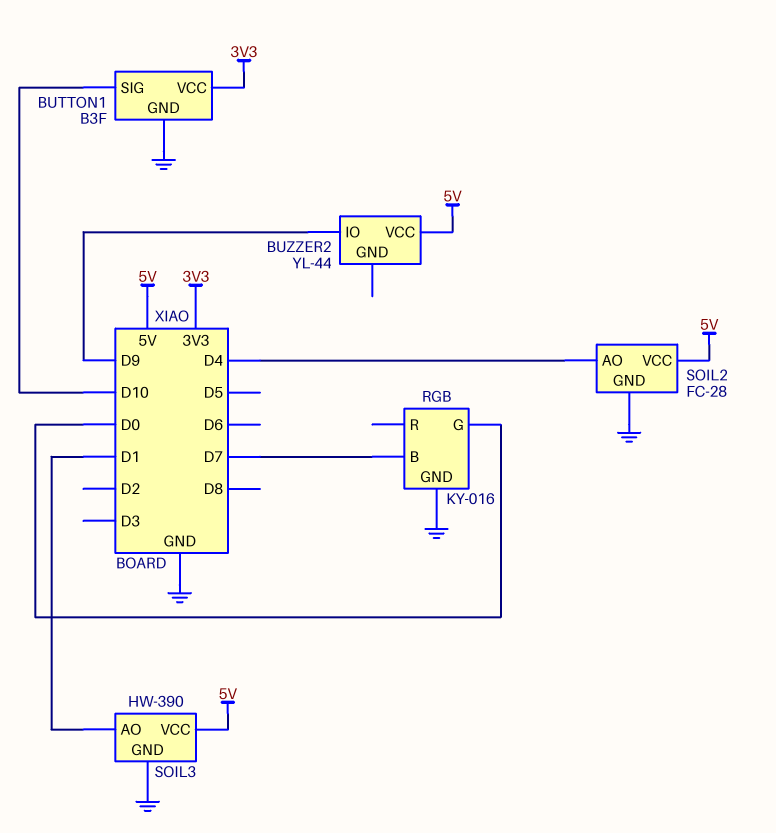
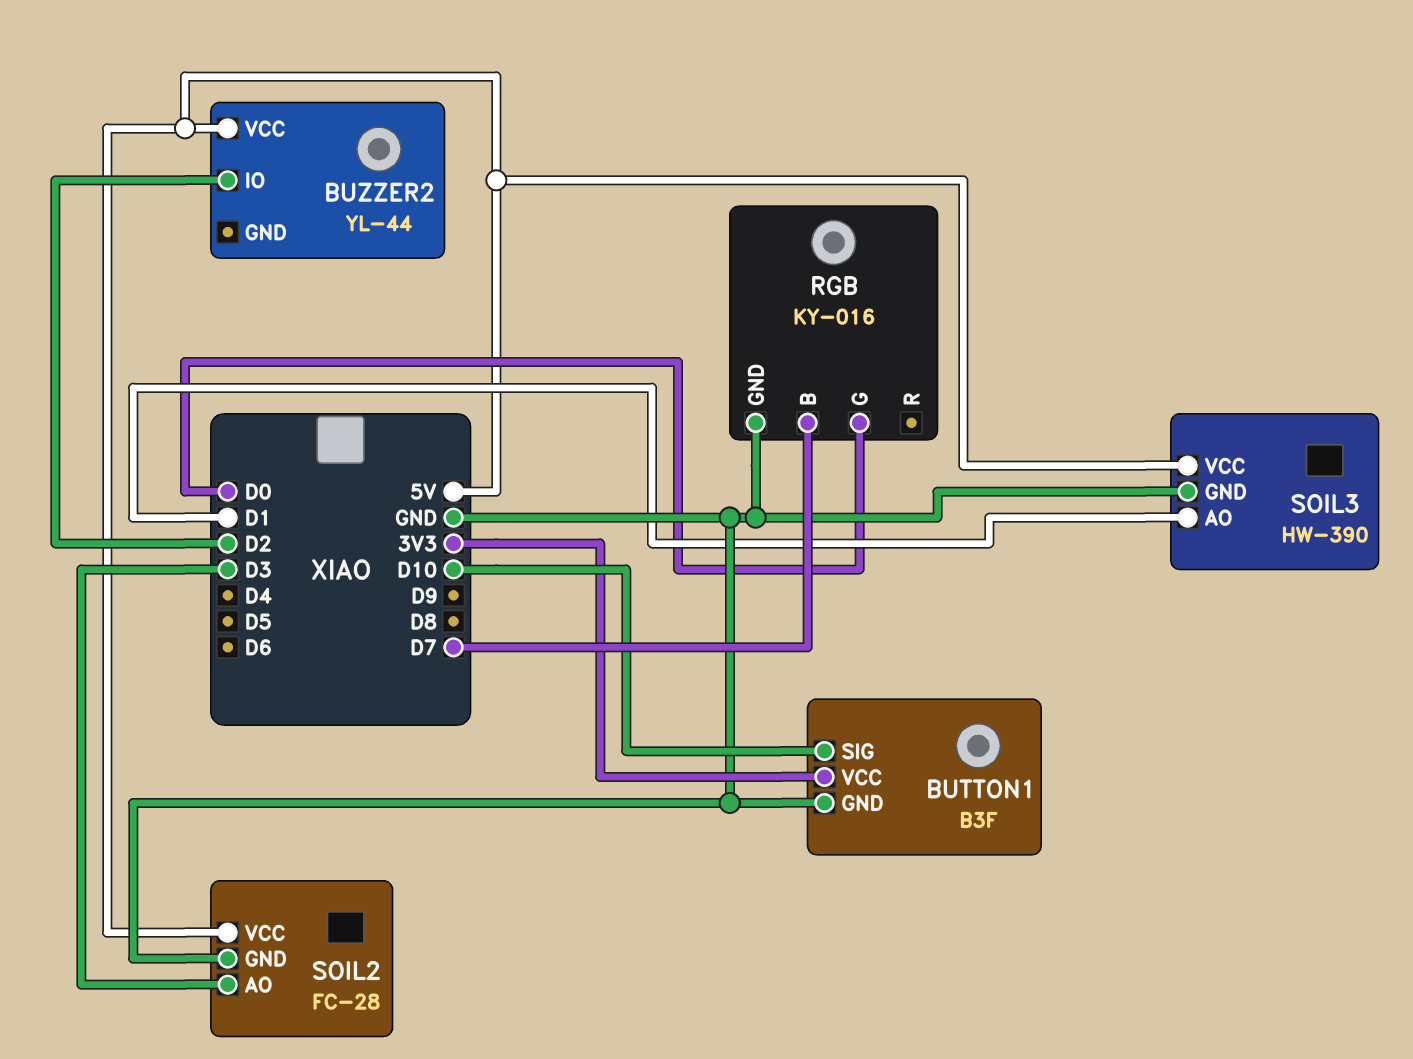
BUZZER2 pin IO: D9 -> D2
SOIL2 pin AO: D4 -> D3

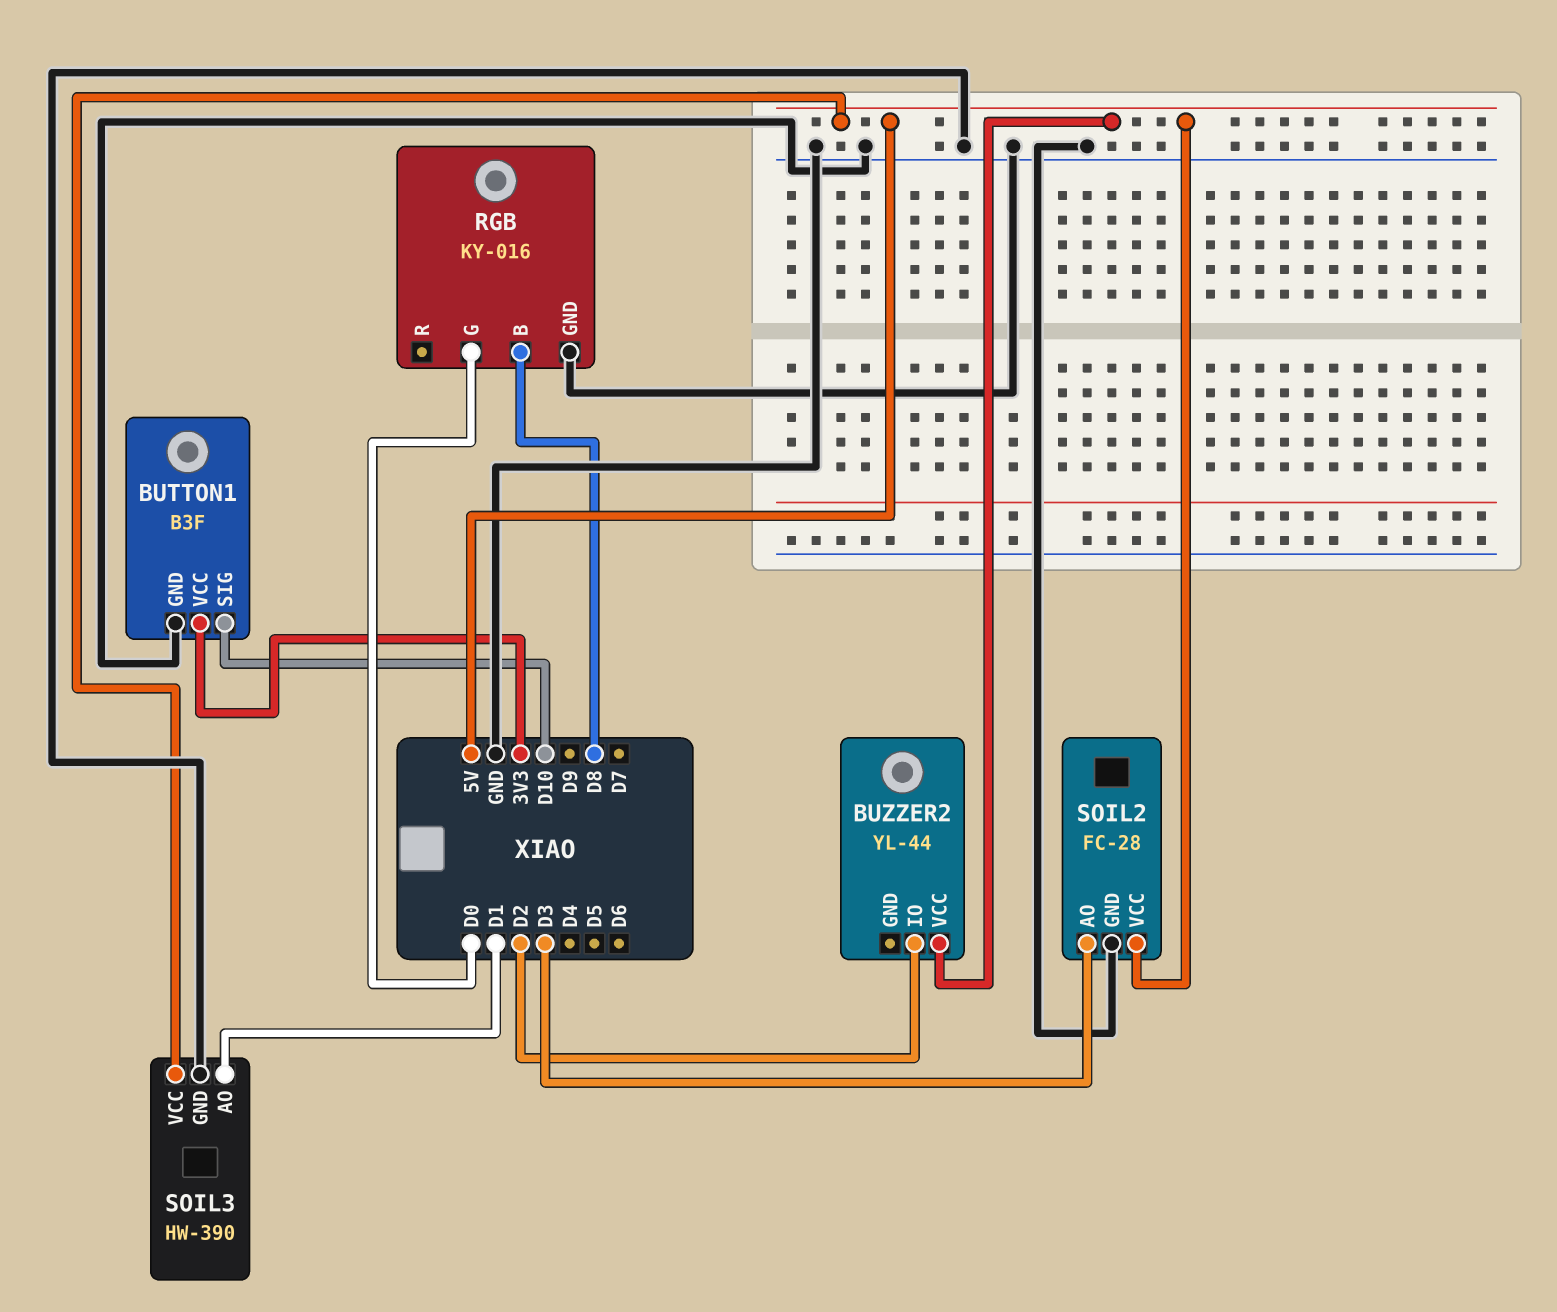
RGB pin B: D7 -> D8

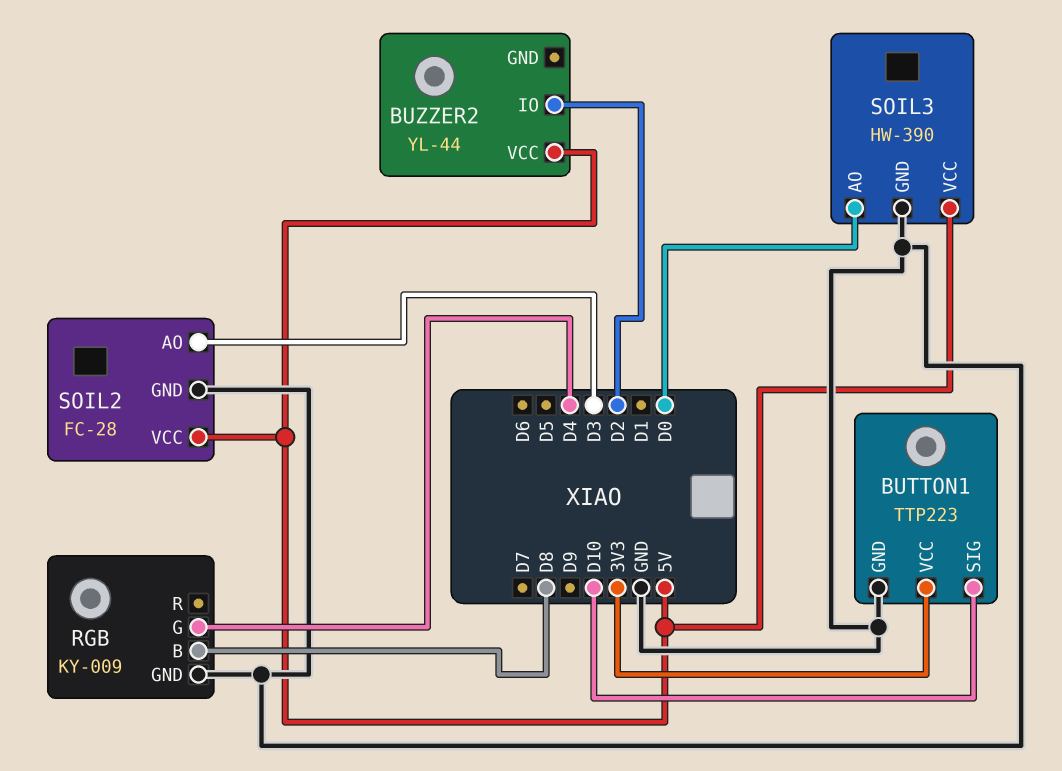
BUTTON1: B3F -> TTP223
RGB: KY-016 -> KY-009
RGB pin G: D0 -> D4
SOIL3 pin AO: D1 -> D0

